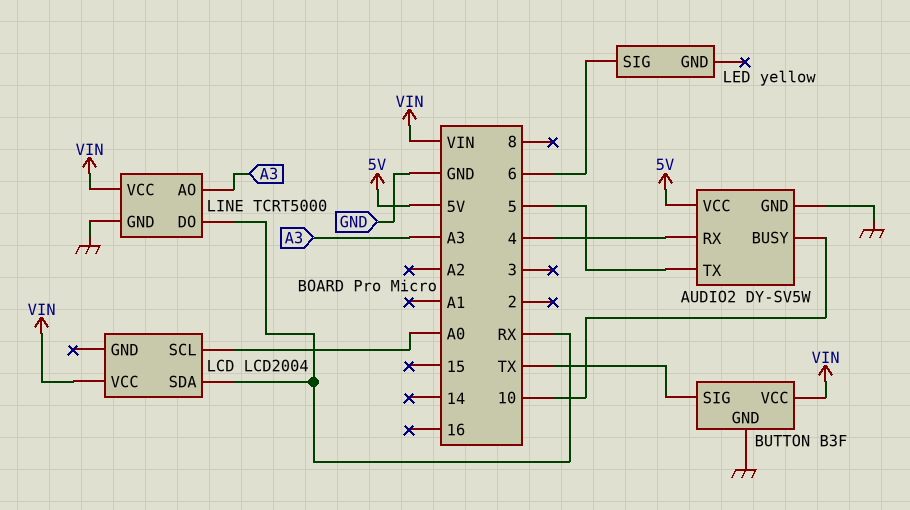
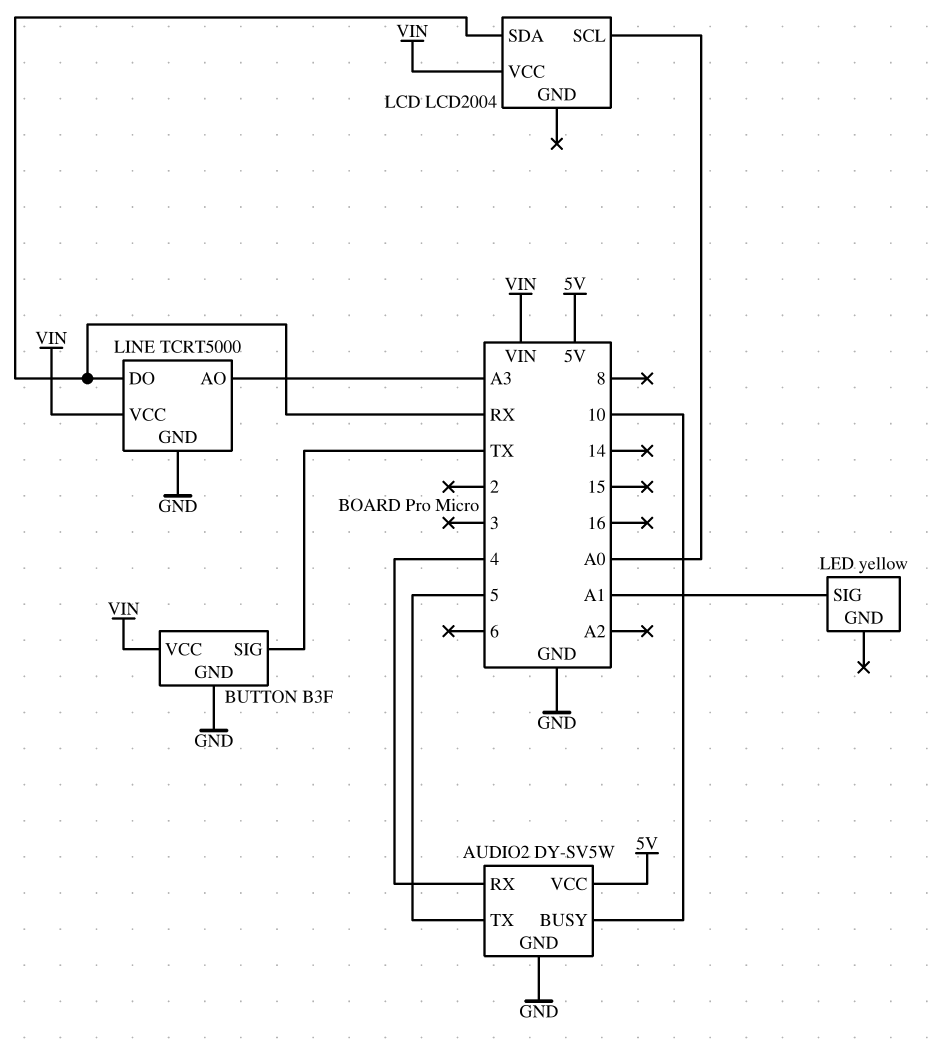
LED pin SIG: 6 -> A1

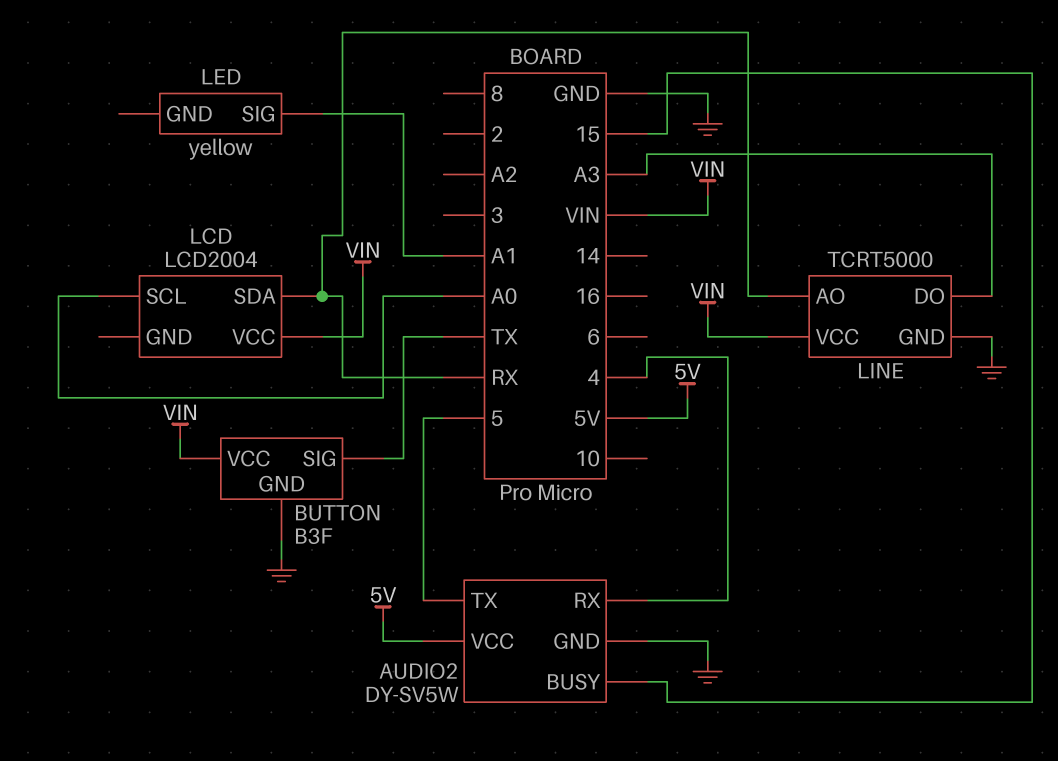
AUDIO2 pin BUSY: 10 -> 15
LINE pin AO: A3 -> RX
LINE pin DO: RX -> A3

